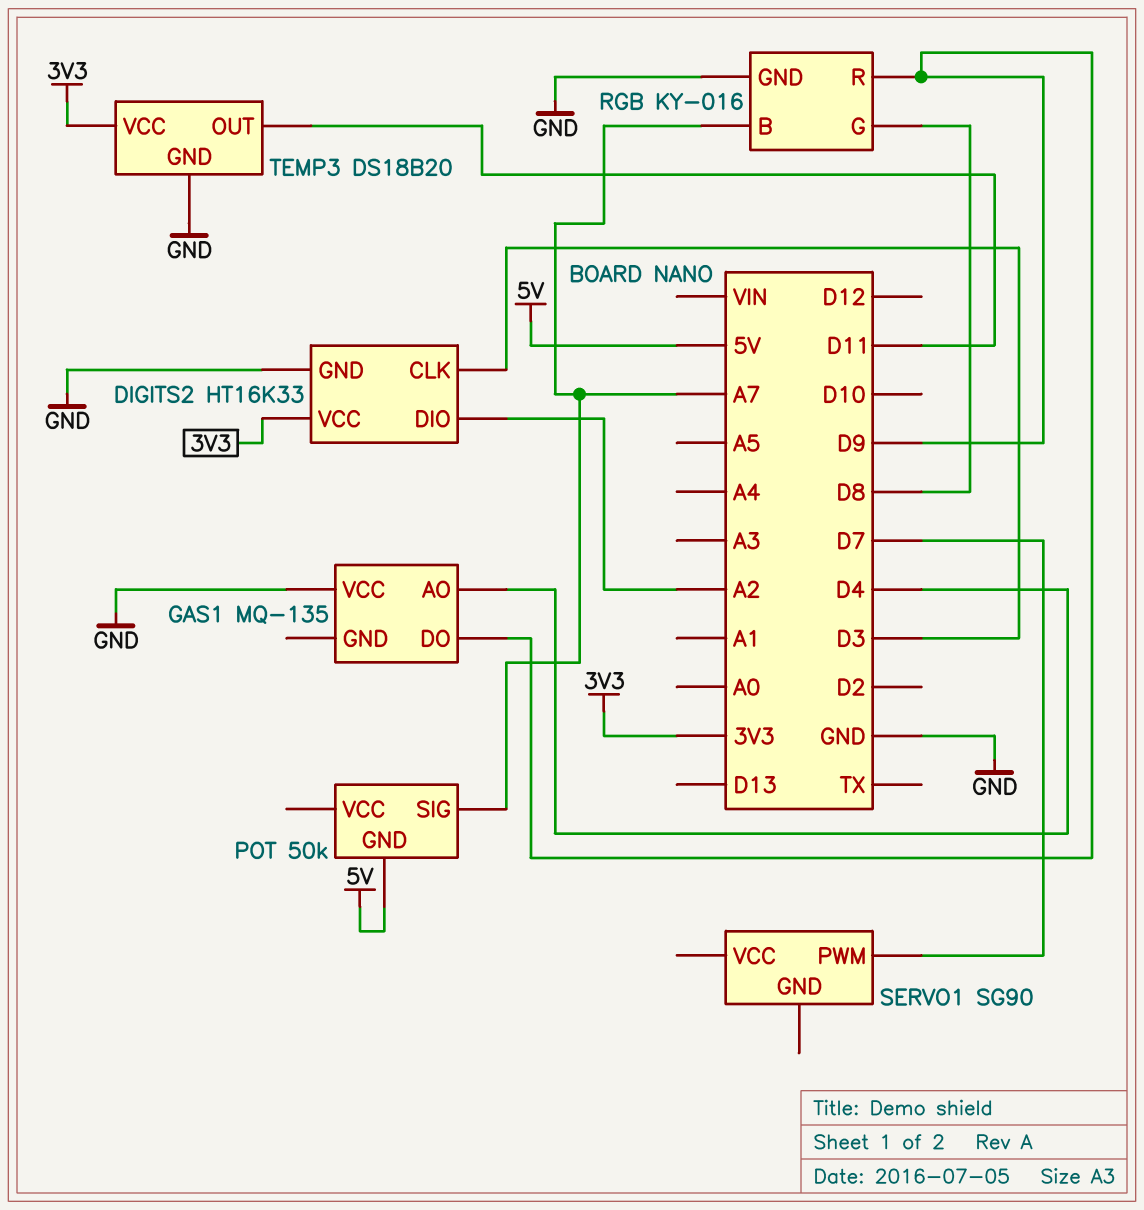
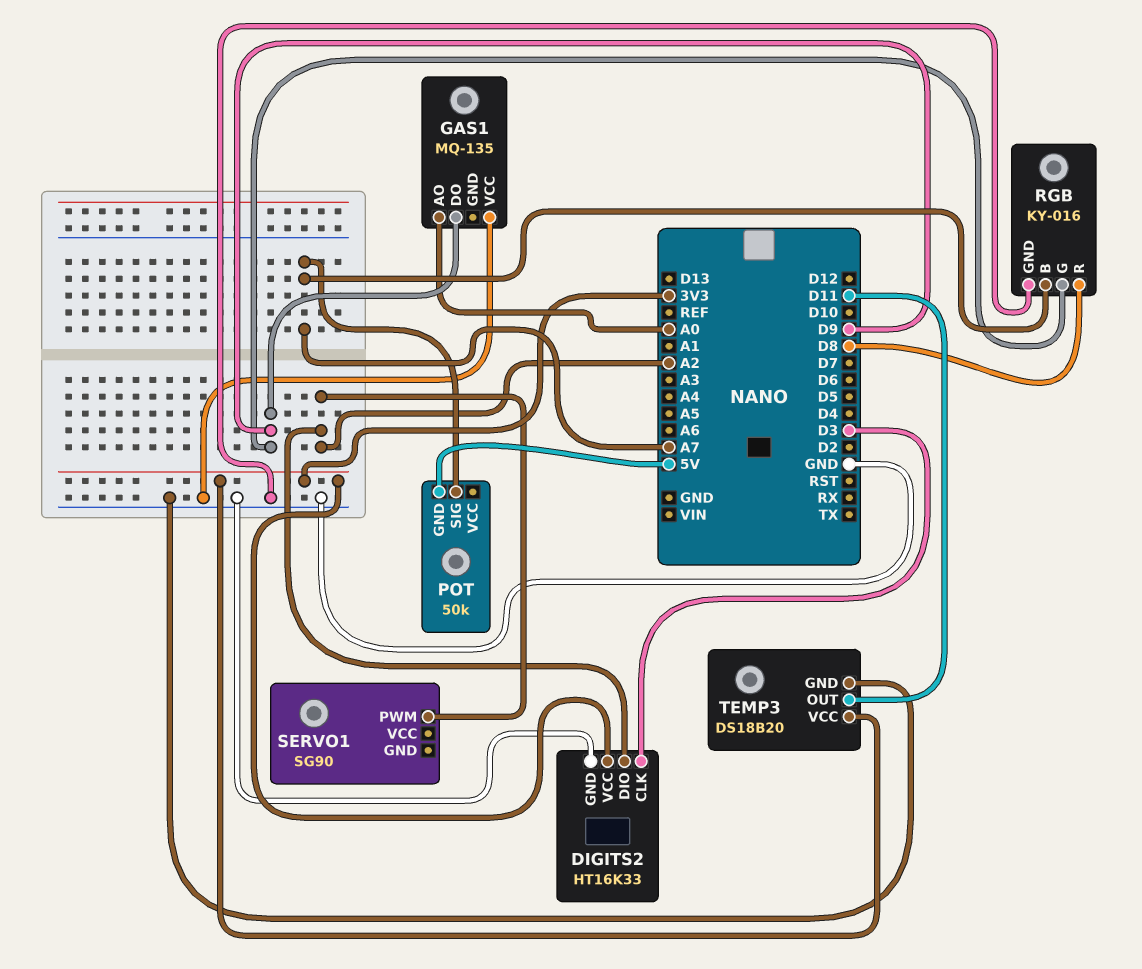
GAS1 pin AO: D4 -> A0
RGB pin G: D8 -> D9
RGB pin R: D9 -> D8
SERVO1 pin PWM: D7 -> A2

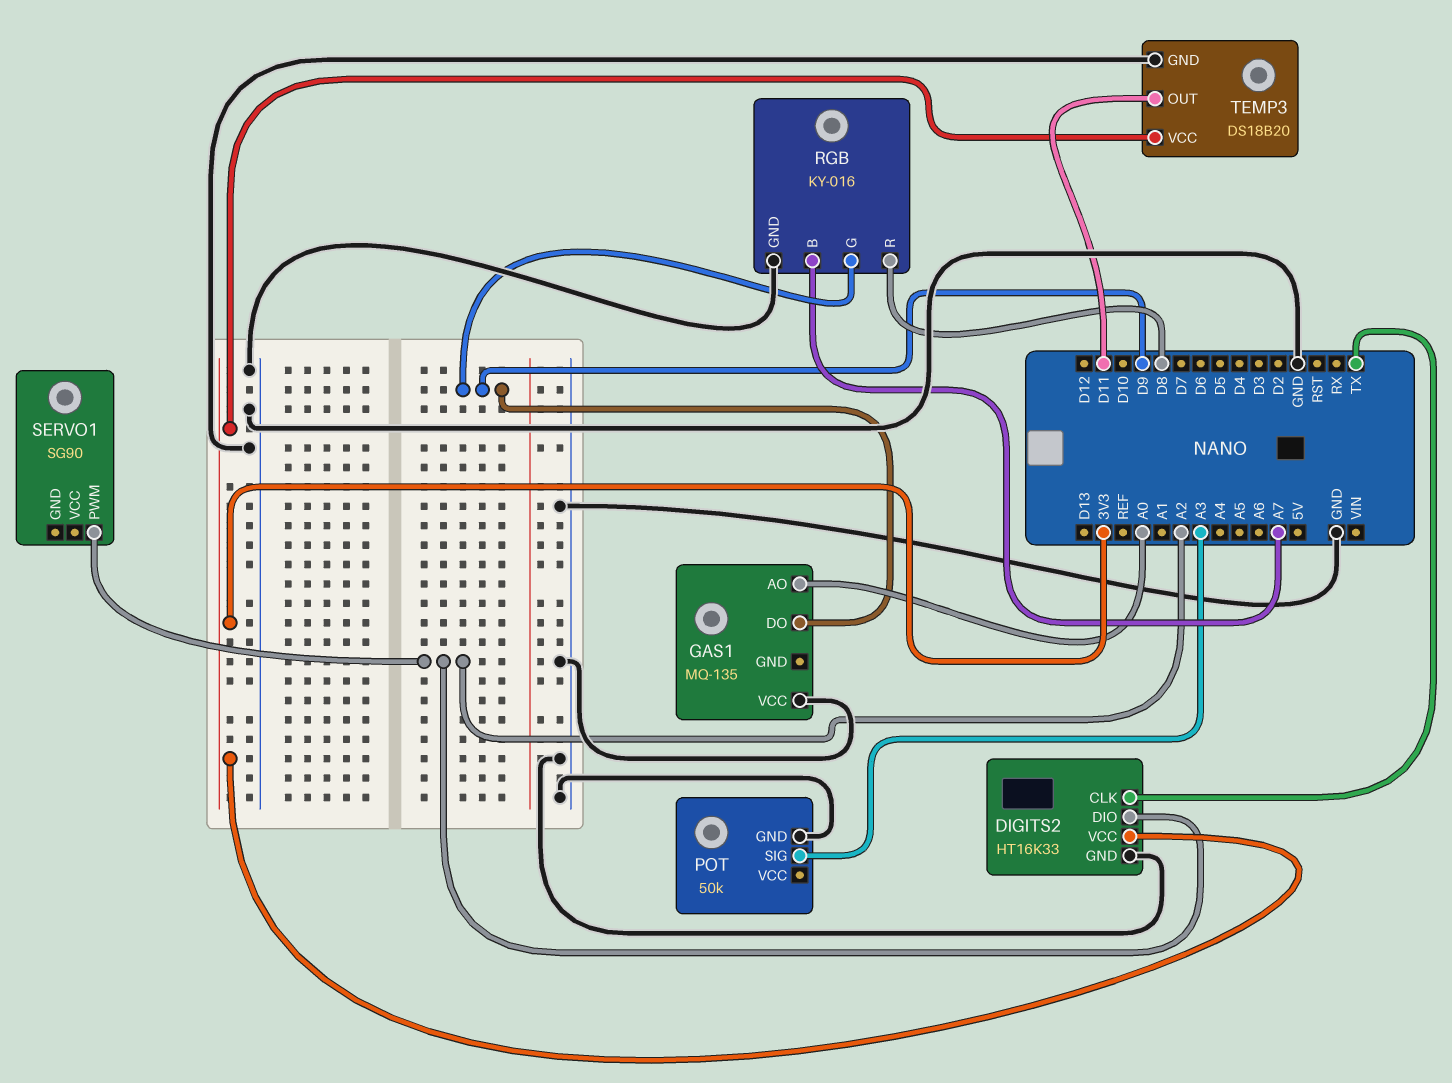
DIGITS2 pin CLK: D3 -> TX
POT pin GND: 5V -> GND
POT pin SIG: A7 -> A3

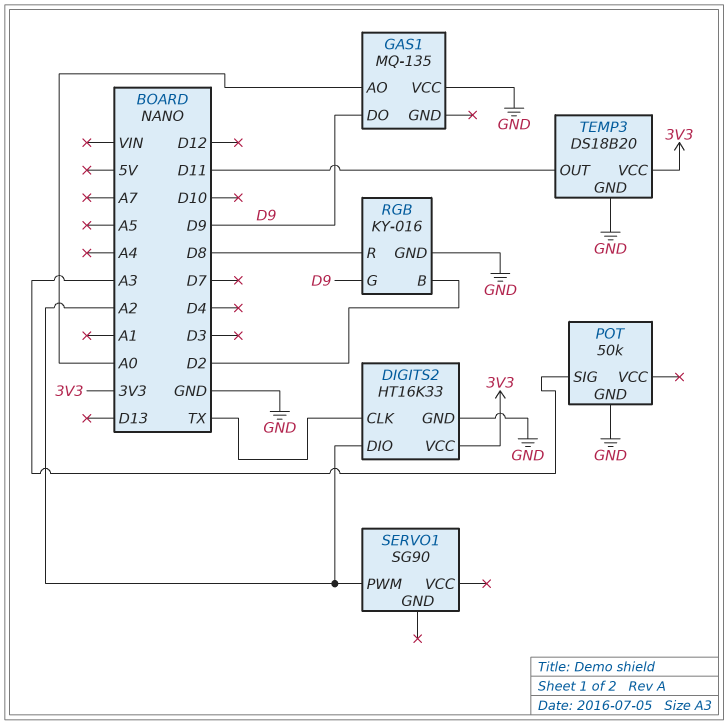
RGB pin B: A7 -> D2

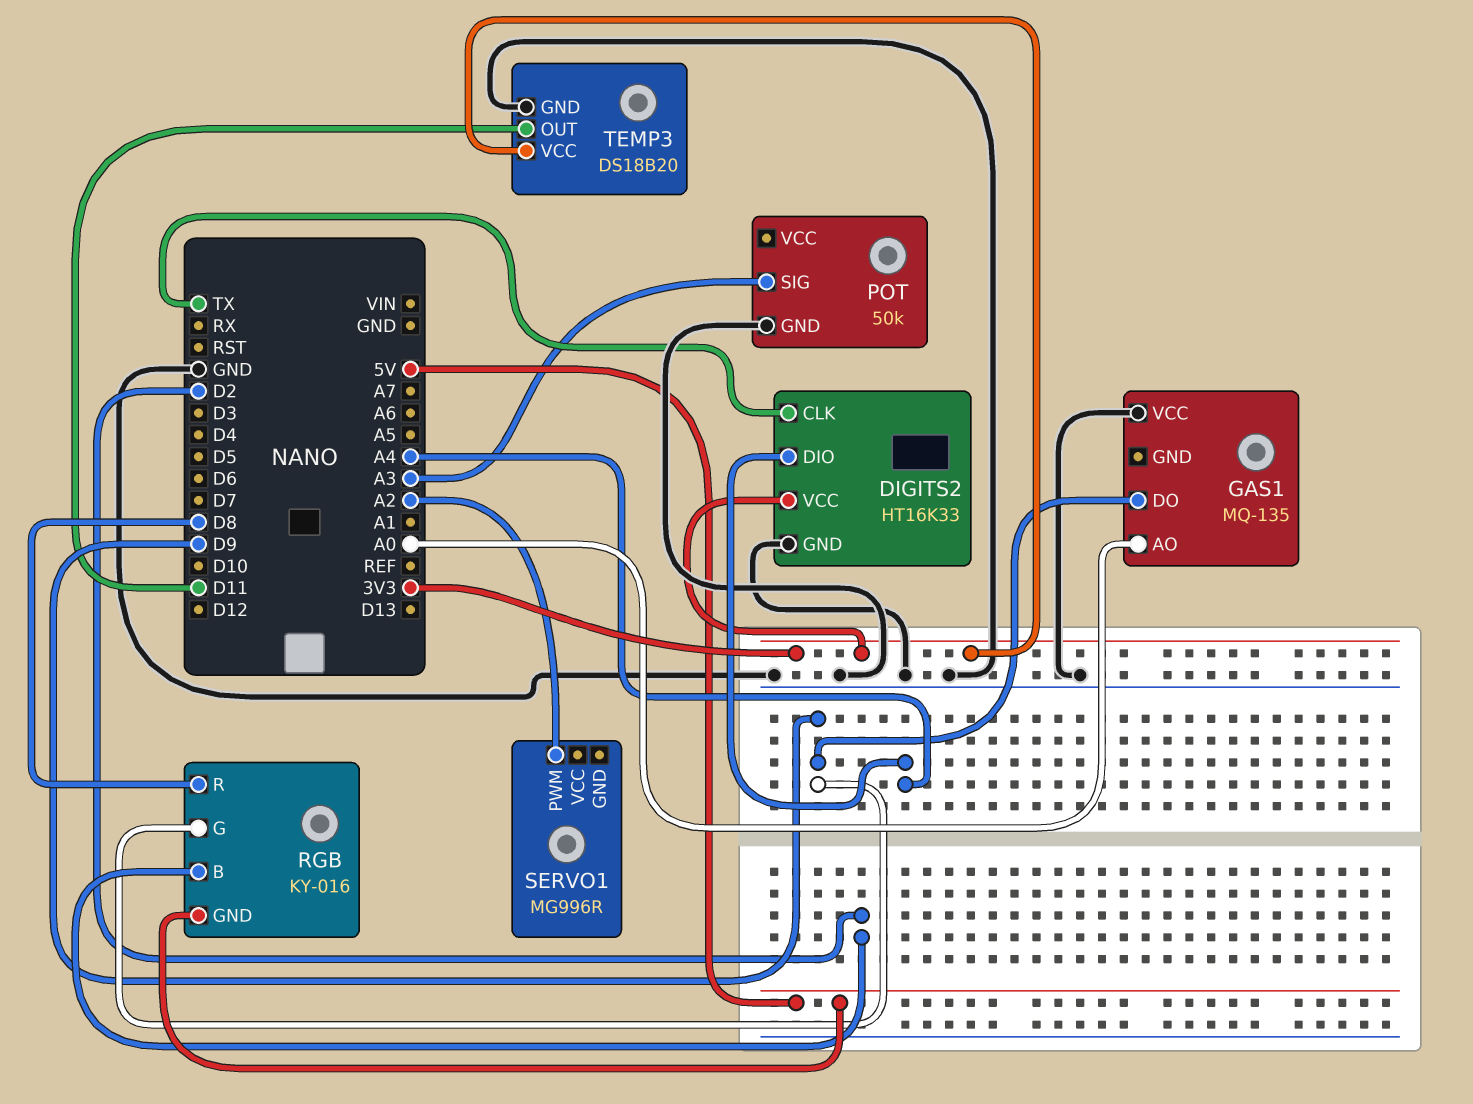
DIGITS2 pin DIO: A2 -> A4
RGB pin GND: GND -> 5V
SERVO1: SG90 -> MG996R

